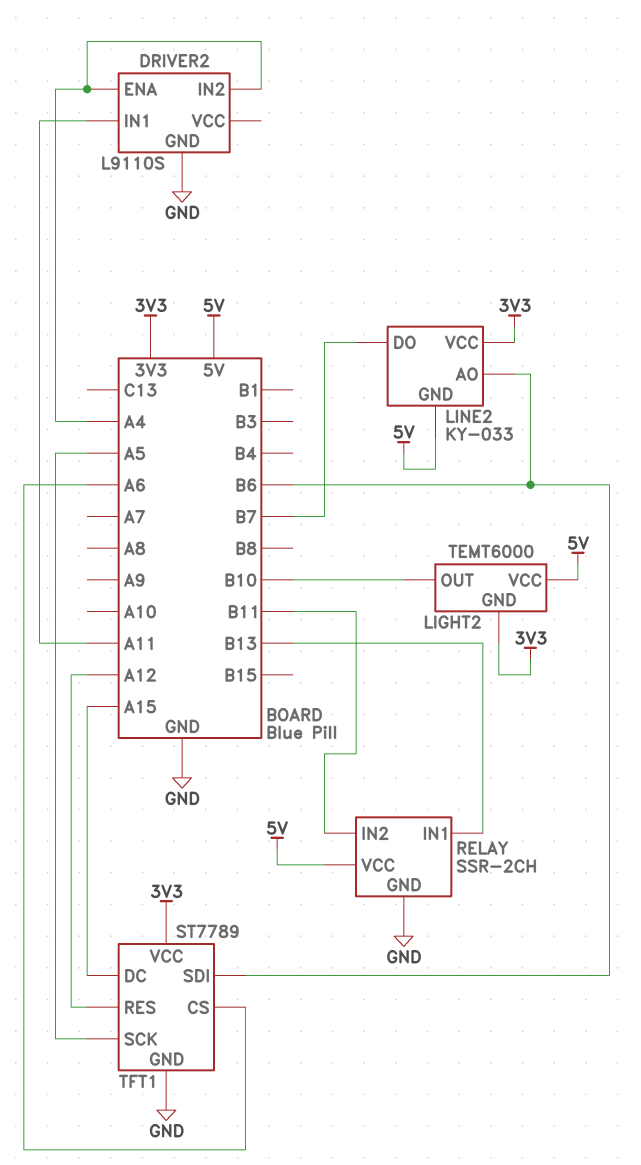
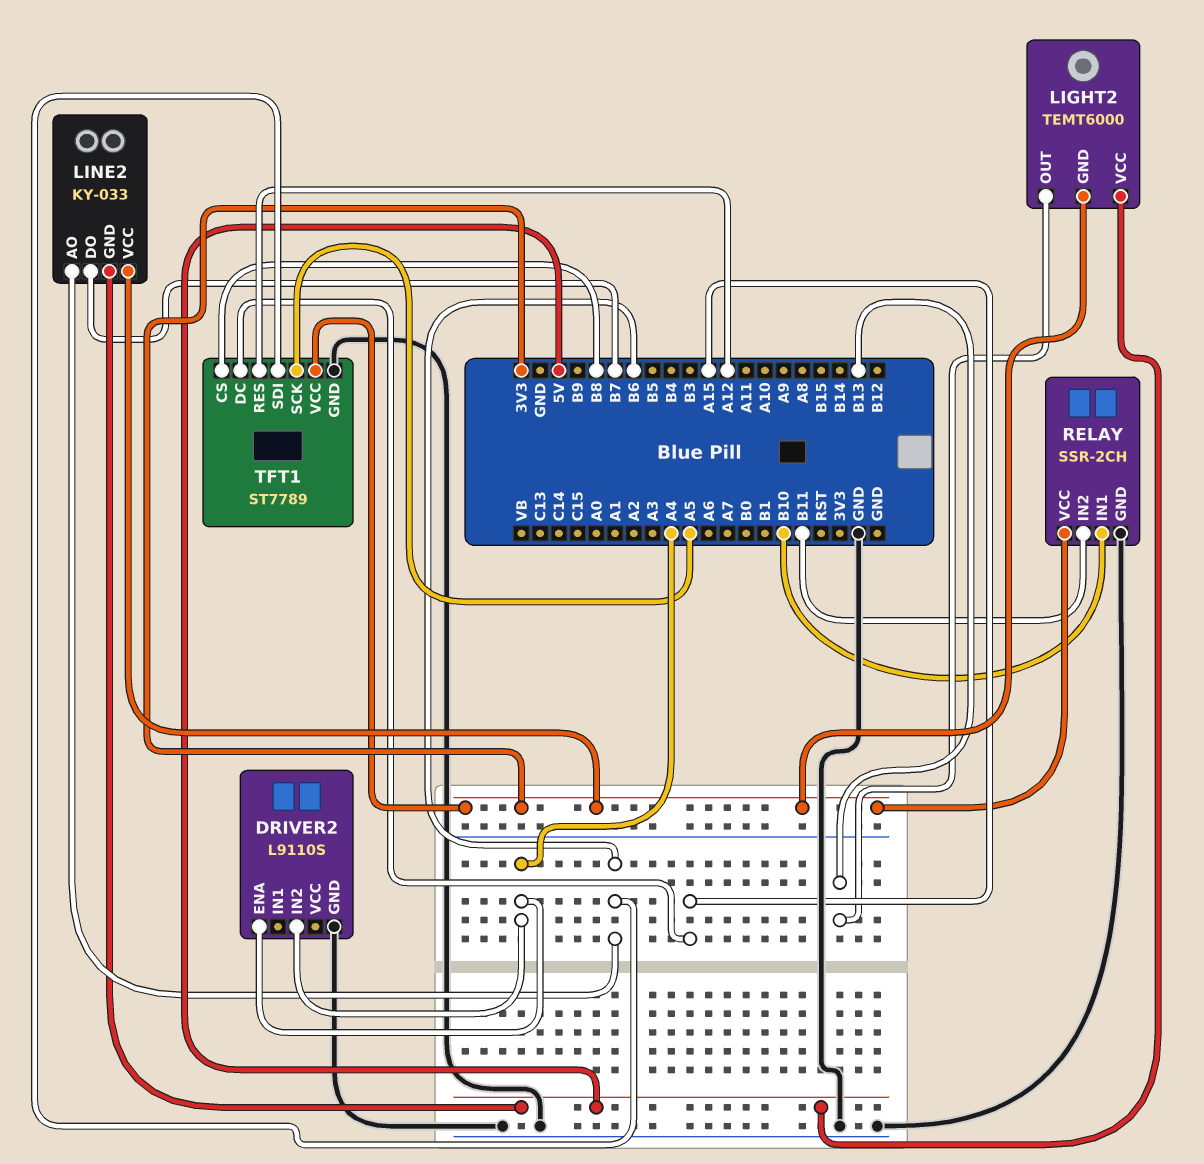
DRIVER2 pin IN1: A11 -> none
LIGHT2 pin OUT: B10 -> B13
RELAY pin IN1: B13 -> B10
RELAY pin VCC: 5V -> 3V3
TFT1 pin CS: A6 -> B8

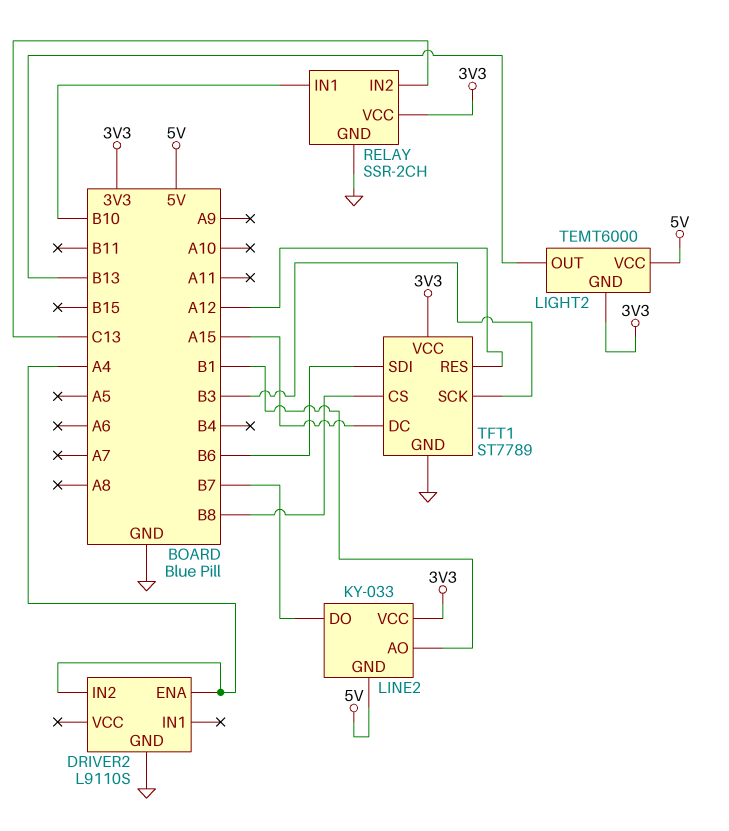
LINE2 pin AO: B6 -> B1
RELAY pin IN2: B11 -> C13
TFT1 pin SCK: A5 -> B3

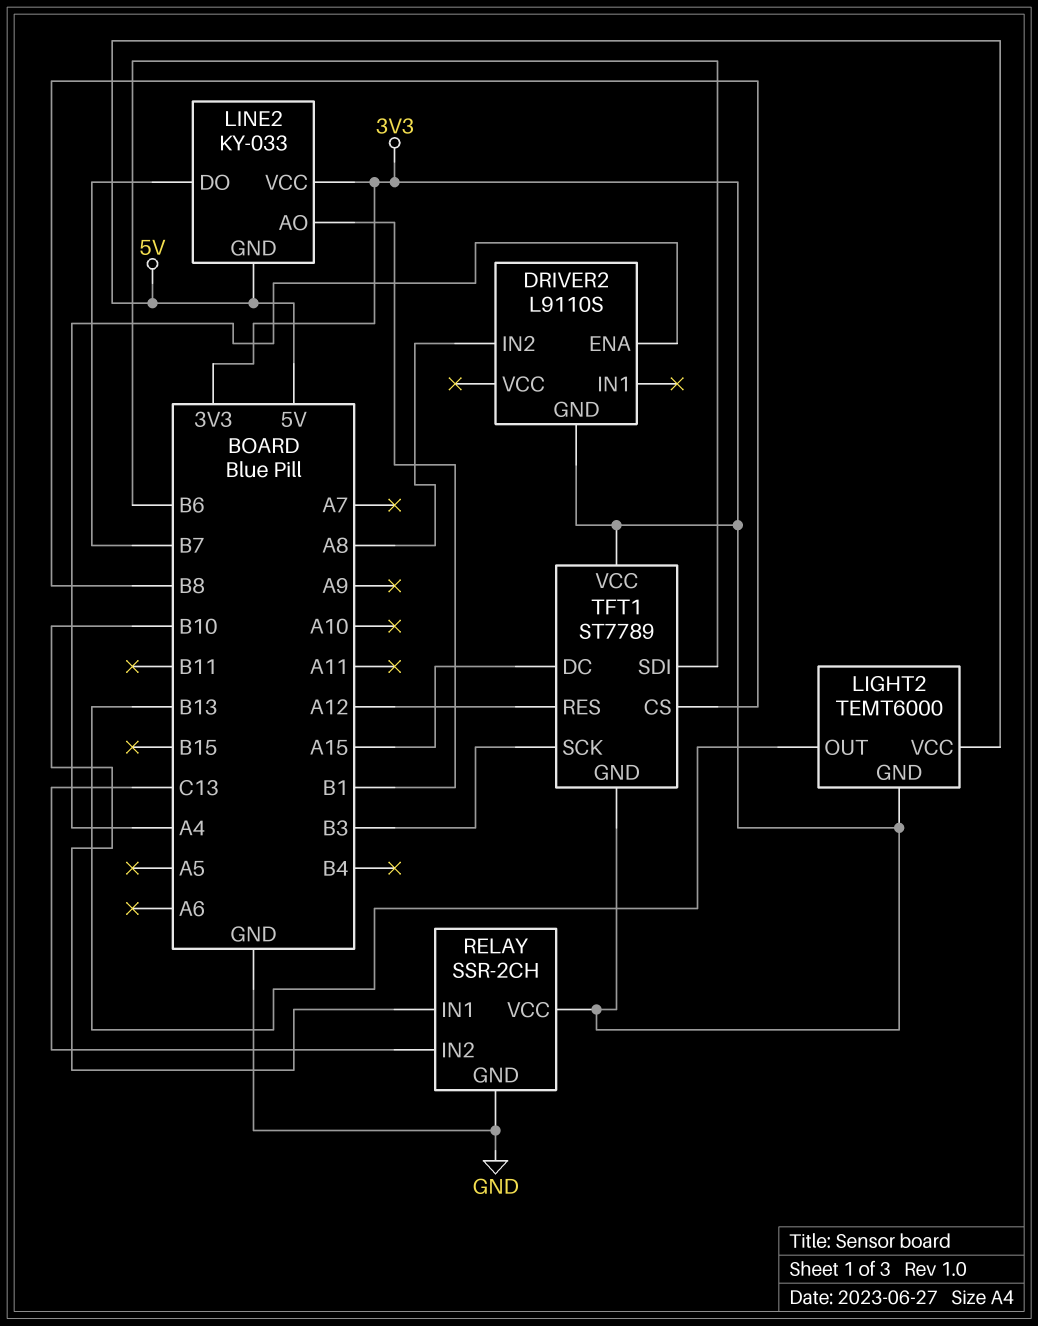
DRIVER2 pin GND: GND -> 3V3
DRIVER2 pin IN2: A4 -> A8
TFT1 pin GND: GND -> 3V3

